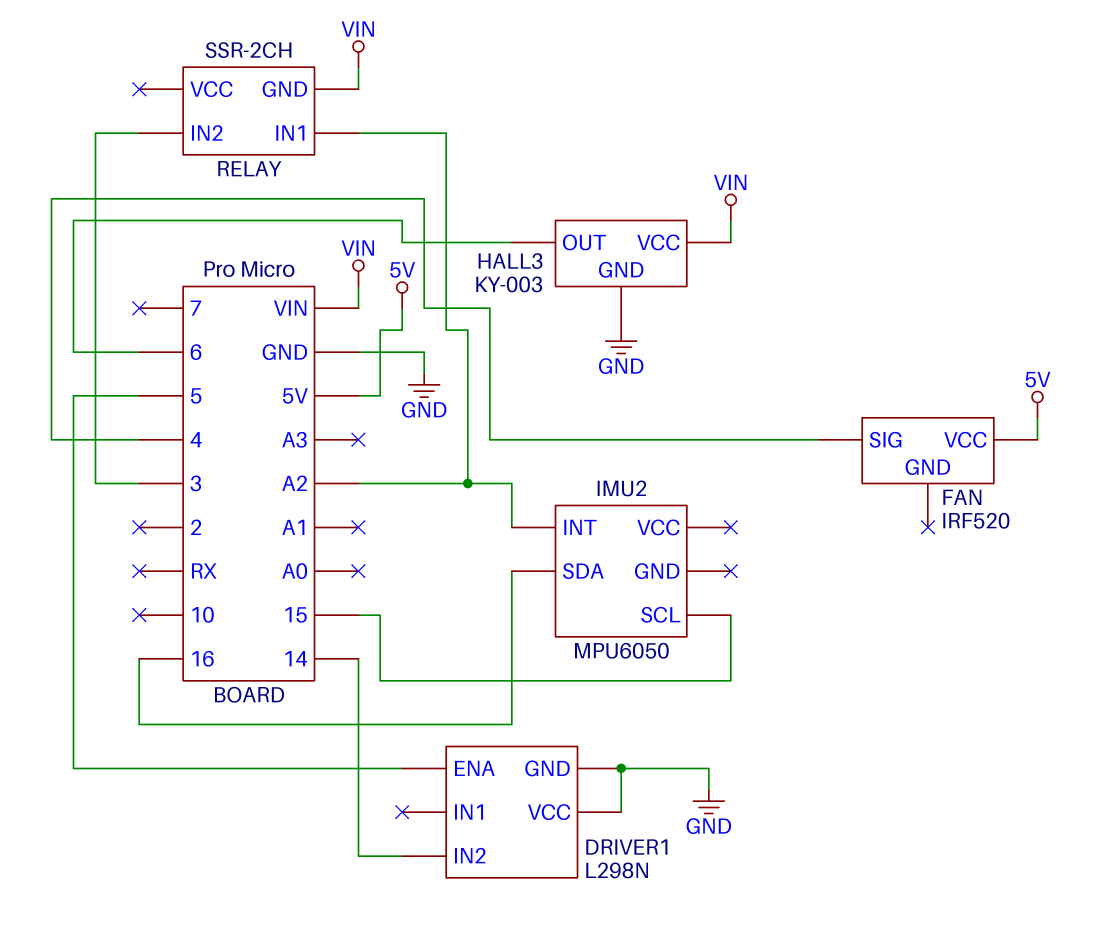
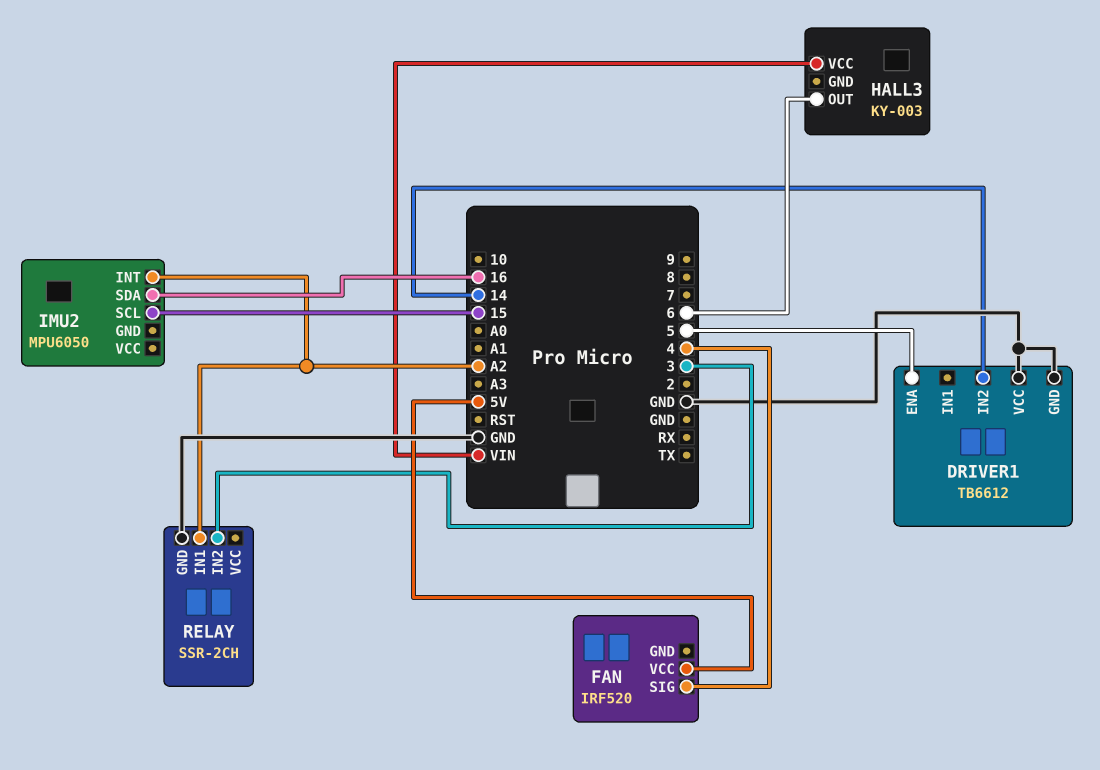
DRIVER1: L298N -> TB6612
HALL3 pin GND: GND -> none
RELAY pin GND: VIN -> GND

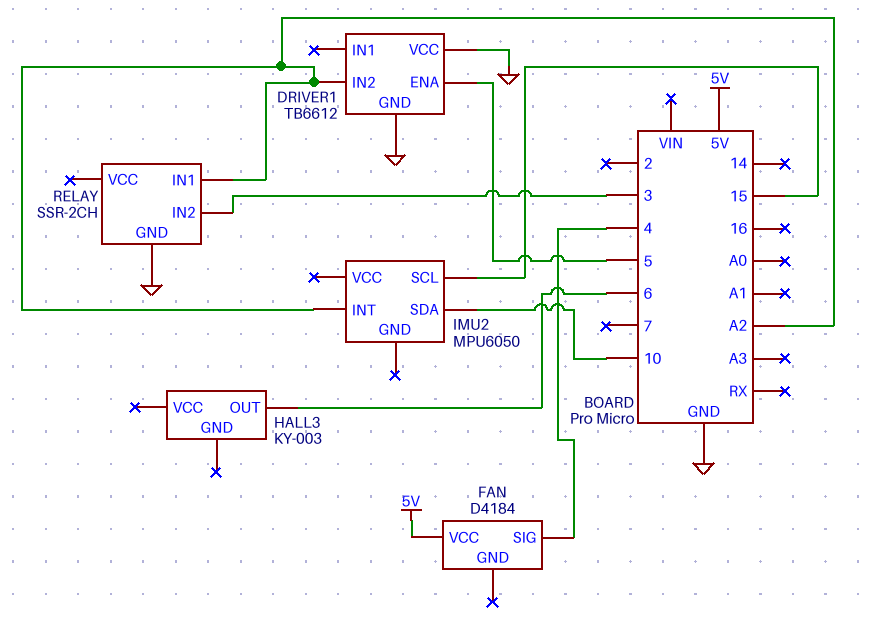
DRIVER1 pin IN2: 14 -> A2
FAN: IRF520 -> D4184
HALL3 pin VCC: VIN -> none
IMU2 pin SDA: 16 -> 10

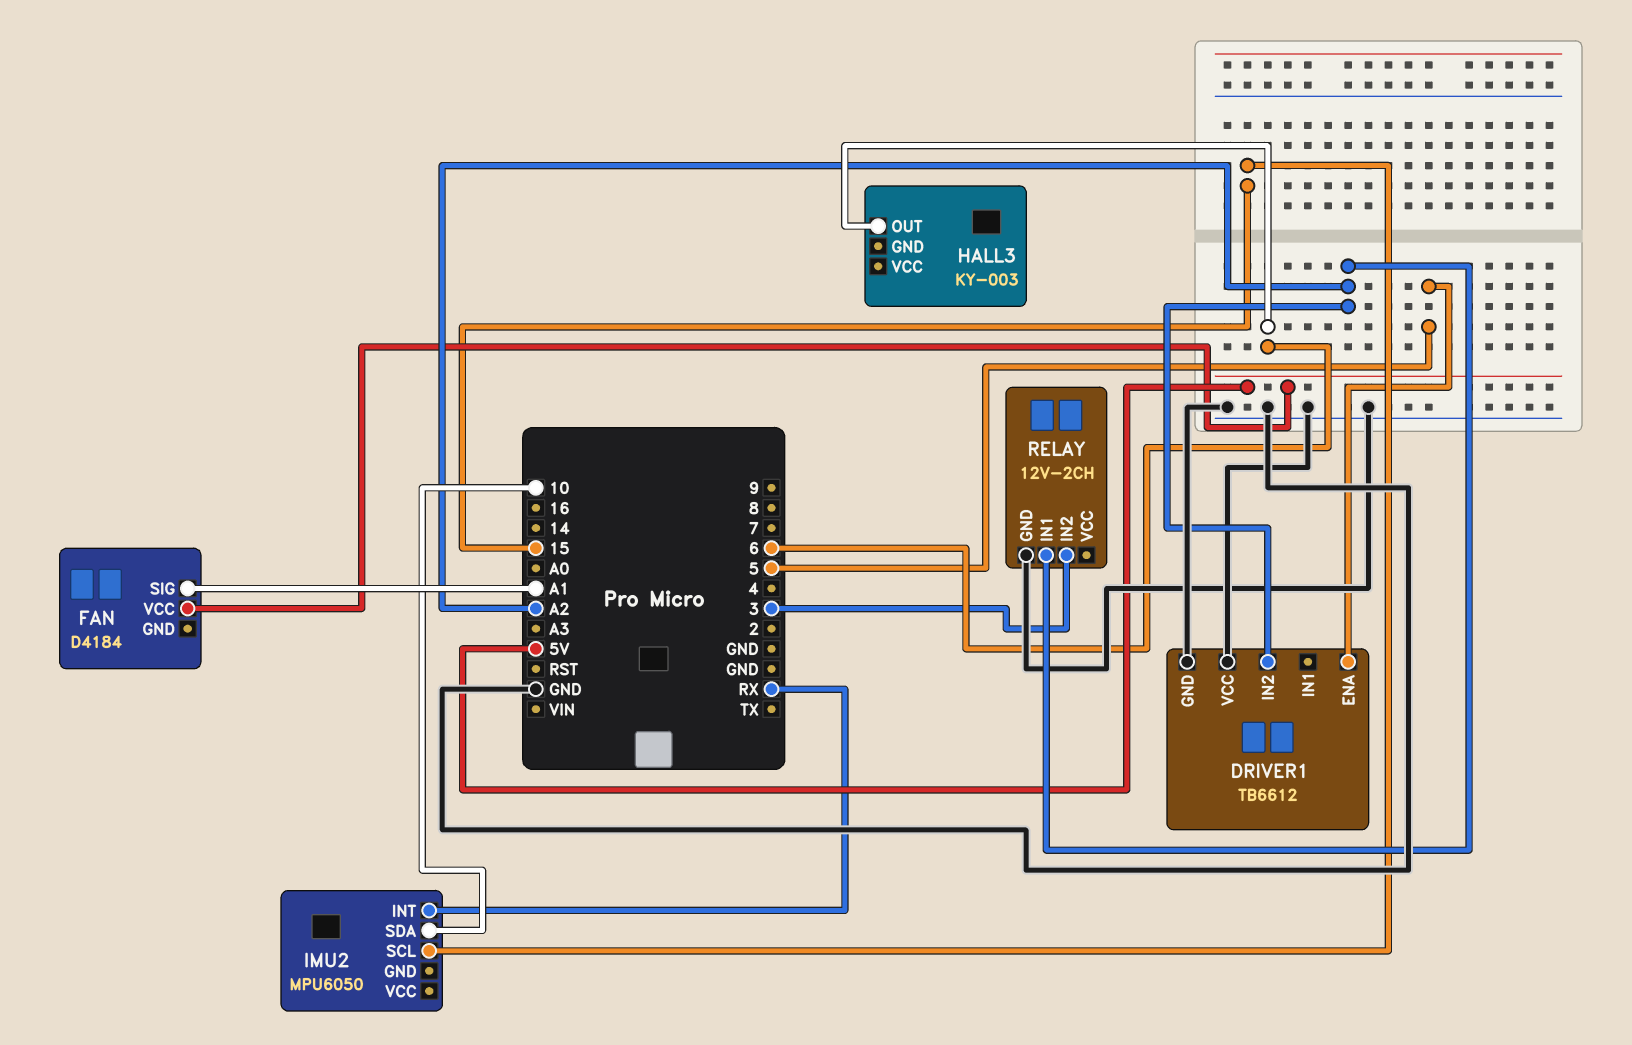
FAN pin SIG: 4 -> A1
IMU2 pin INT: A2 -> RX
RELAY: SSR-2CH -> 12V-2CH

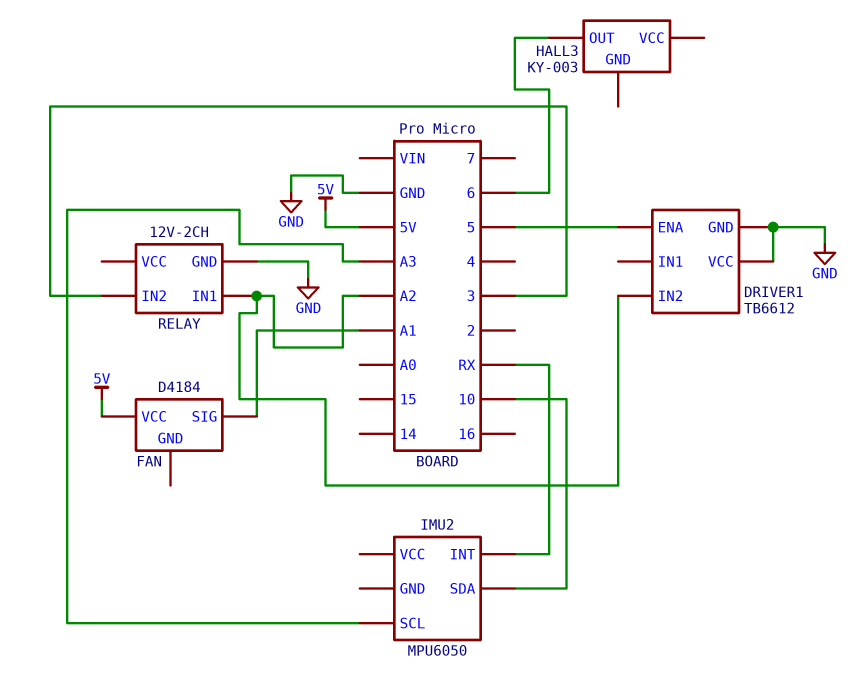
IMU2 pin SCL: 15 -> A3

